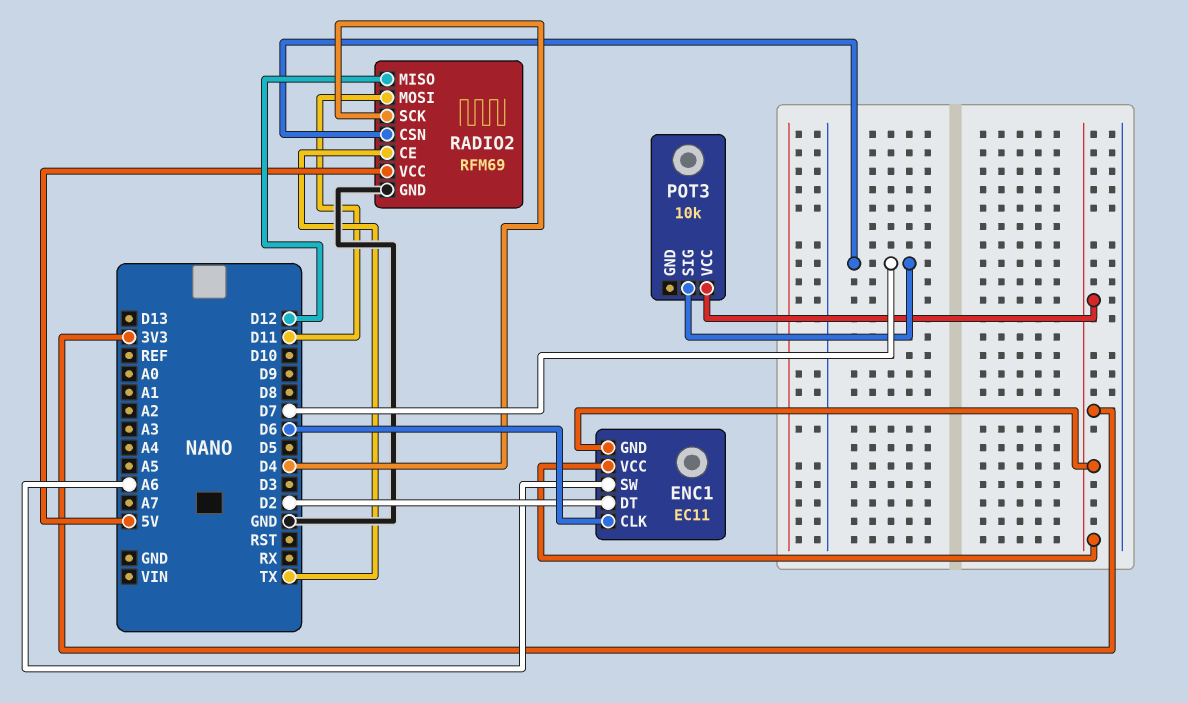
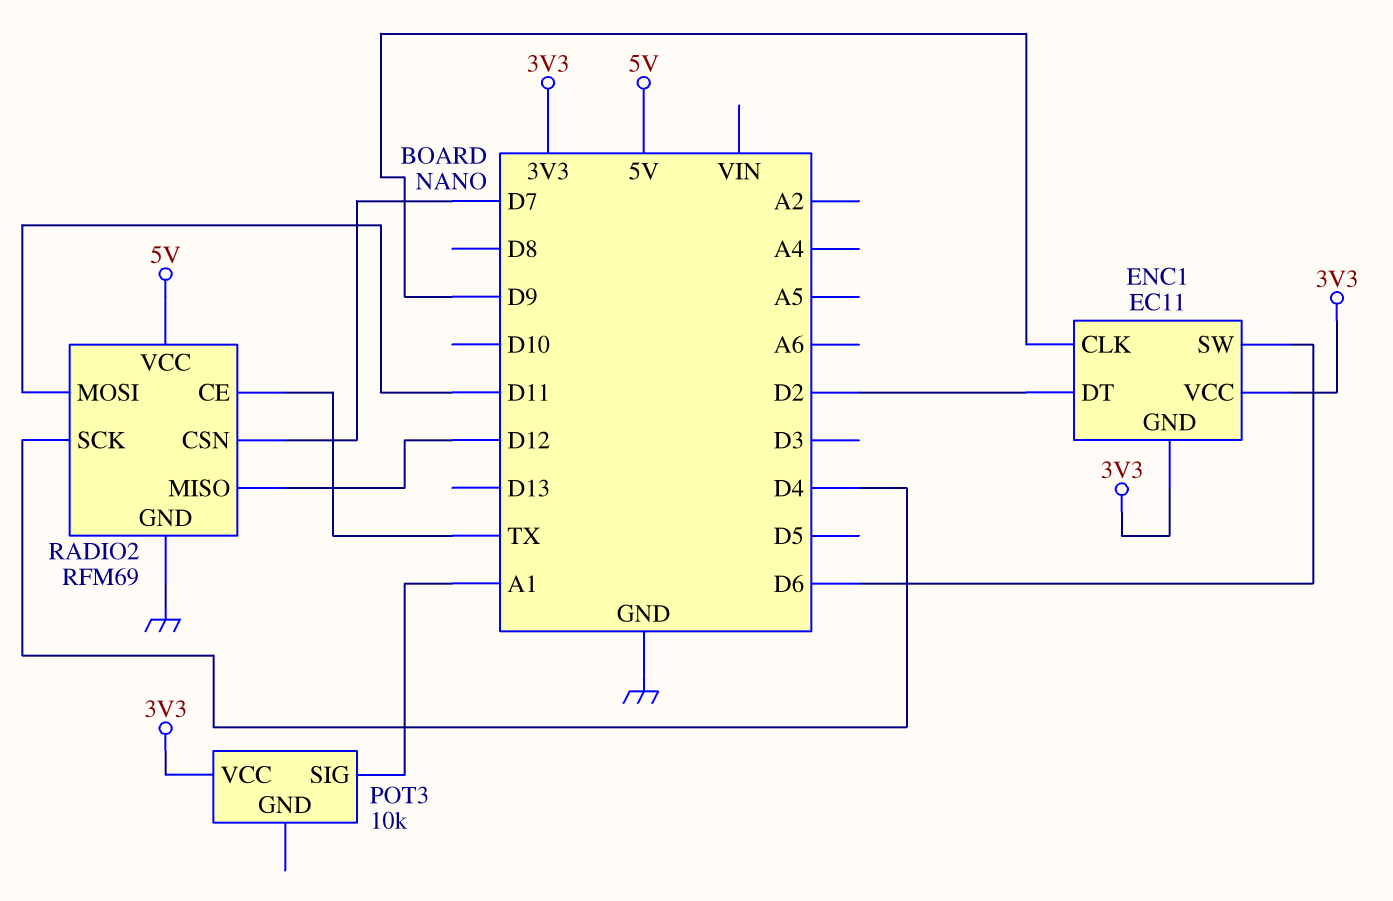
ENC1 pin CLK: D6 -> D9
ENC1 pin SW: A6 -> D6
POT3 pin SIG: D7 -> A1

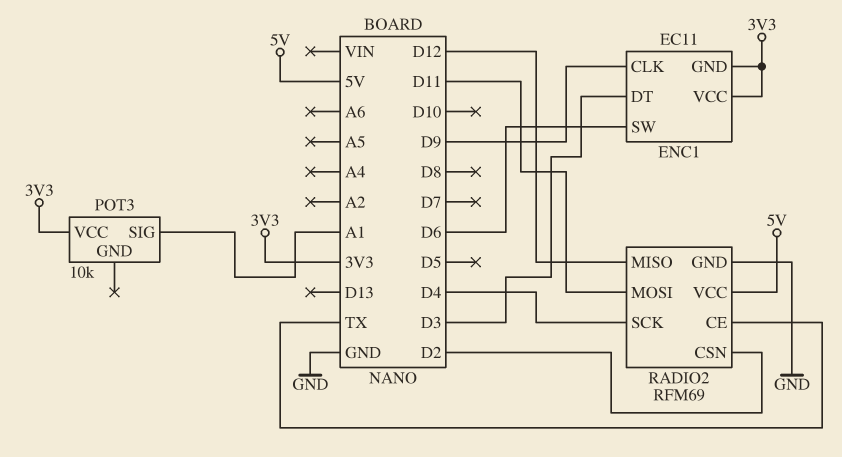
ENC1 pin DT: D2 -> D3
RADIO2 pin CSN: D7 -> D2

